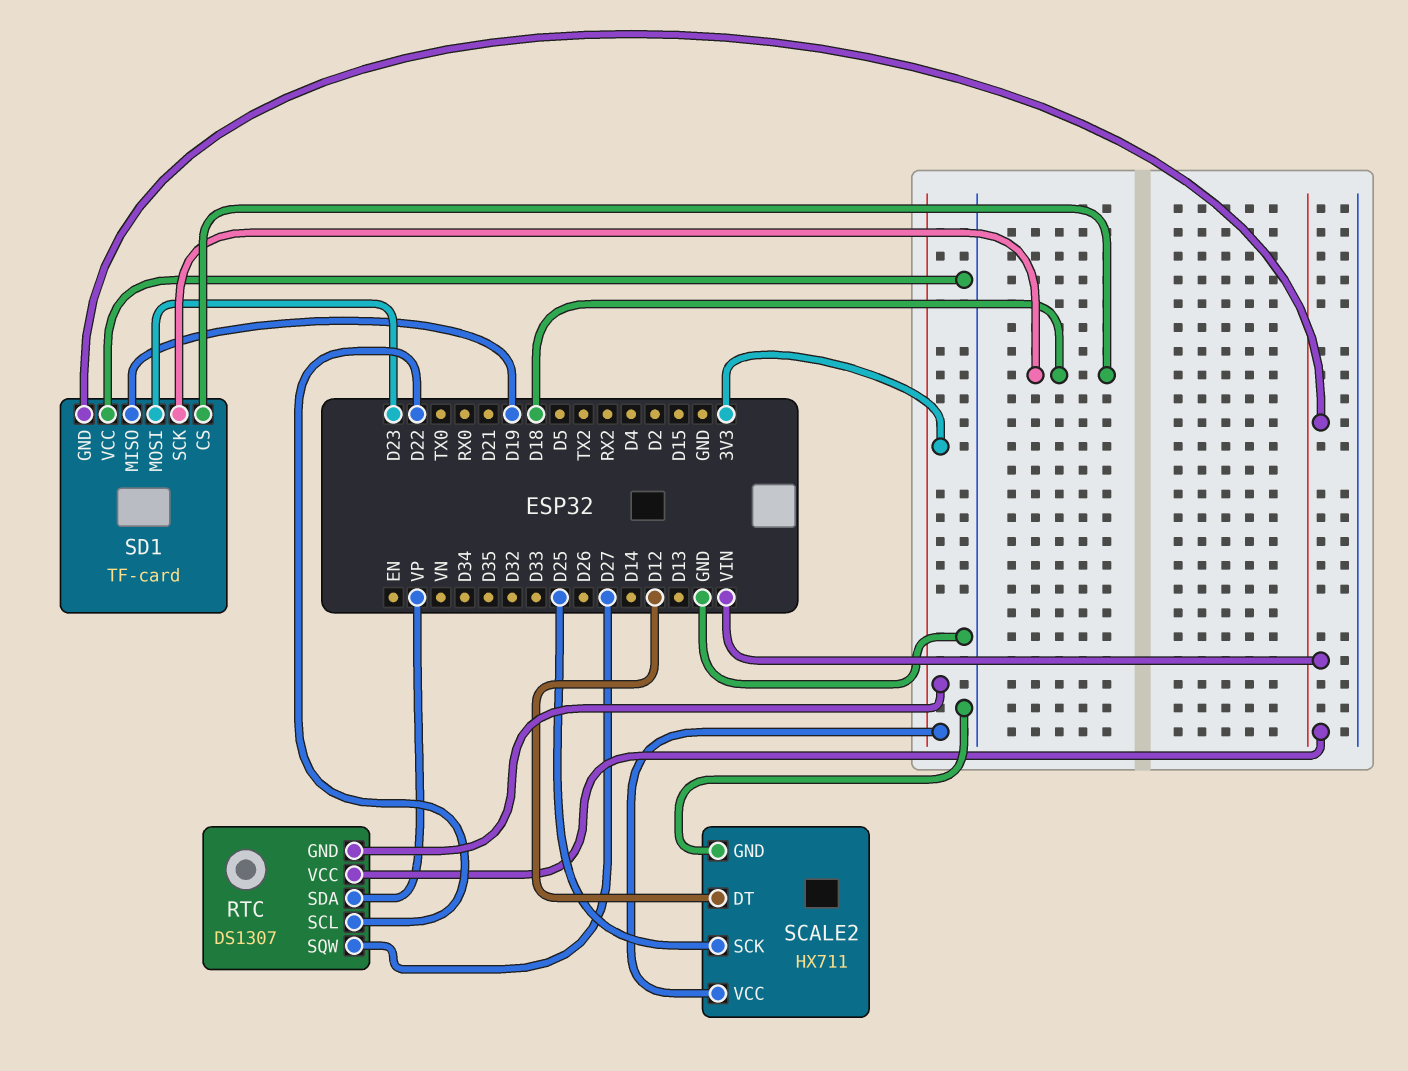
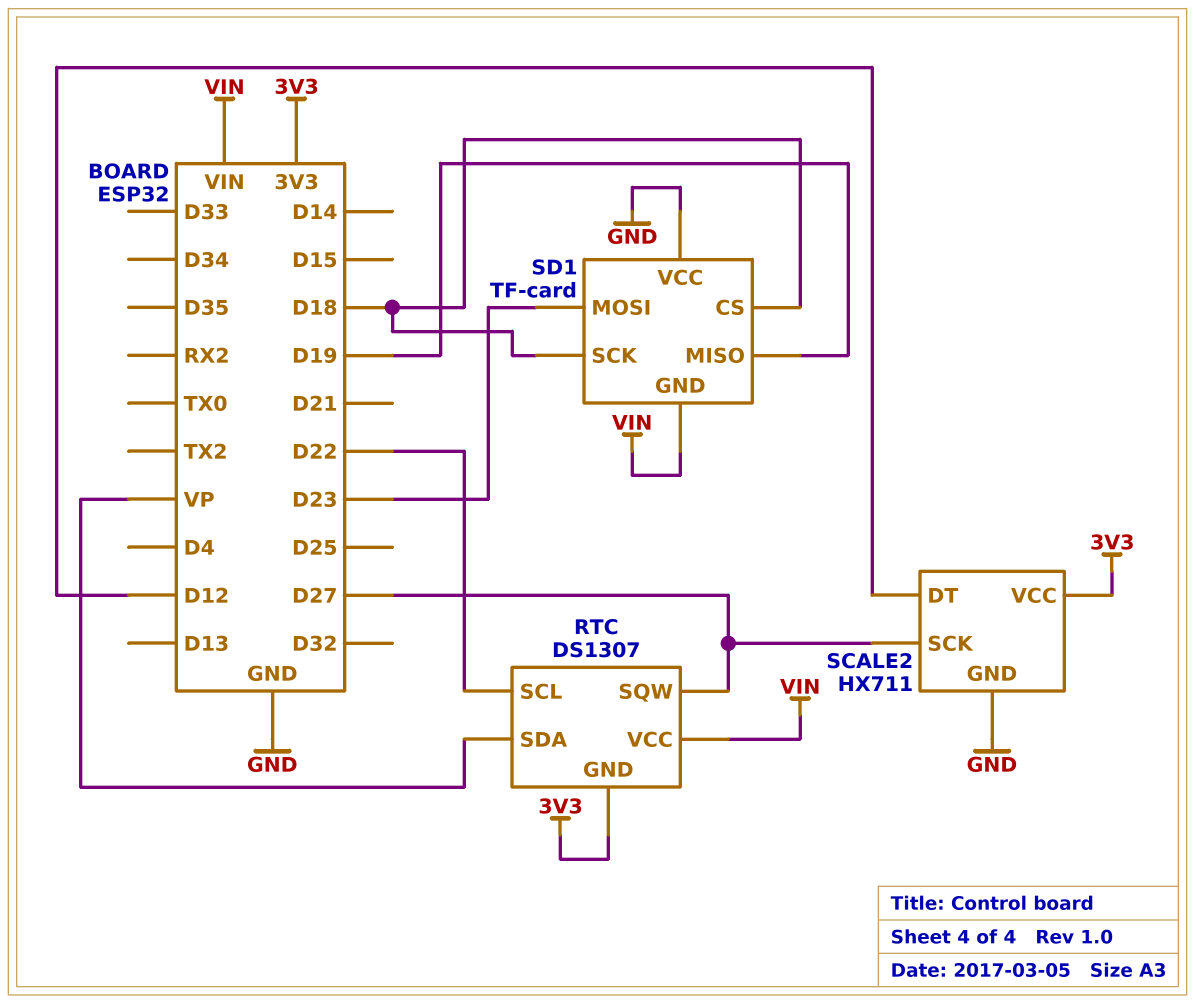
SCALE2 pin SCK: D25 -> D27

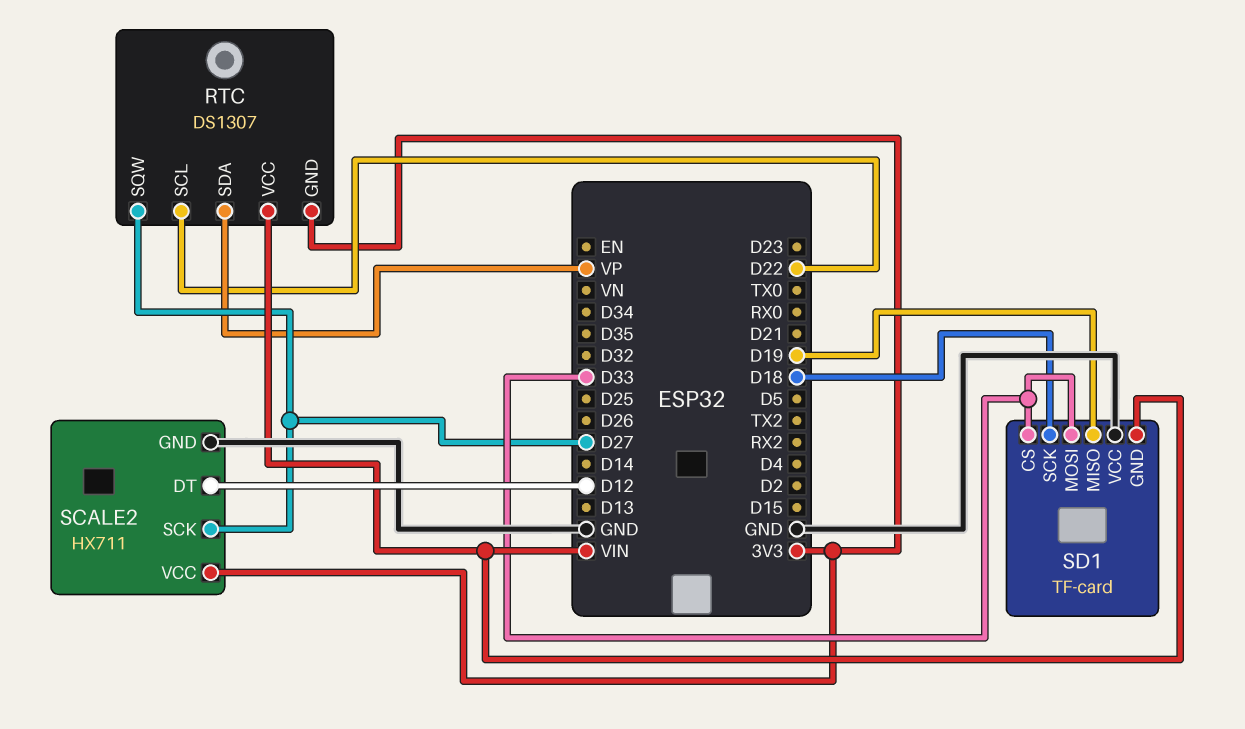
SD1 pin CS: D18 -> D33
SD1 pin MOSI: D23 -> D33

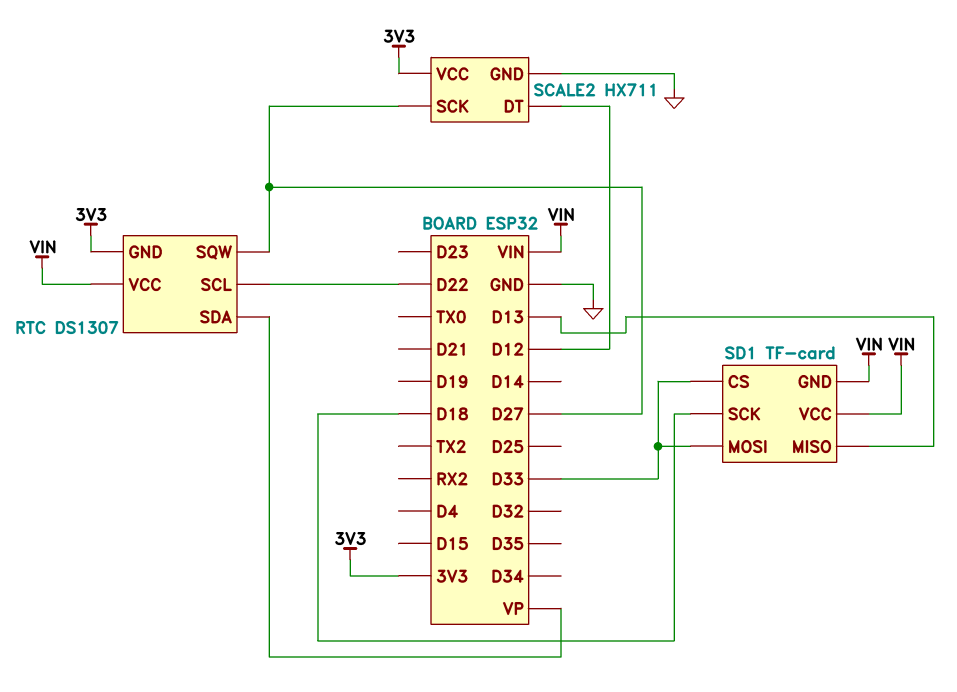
SD1 pin MISO: D19 -> D13
SD1 pin VCC: GND -> VIN

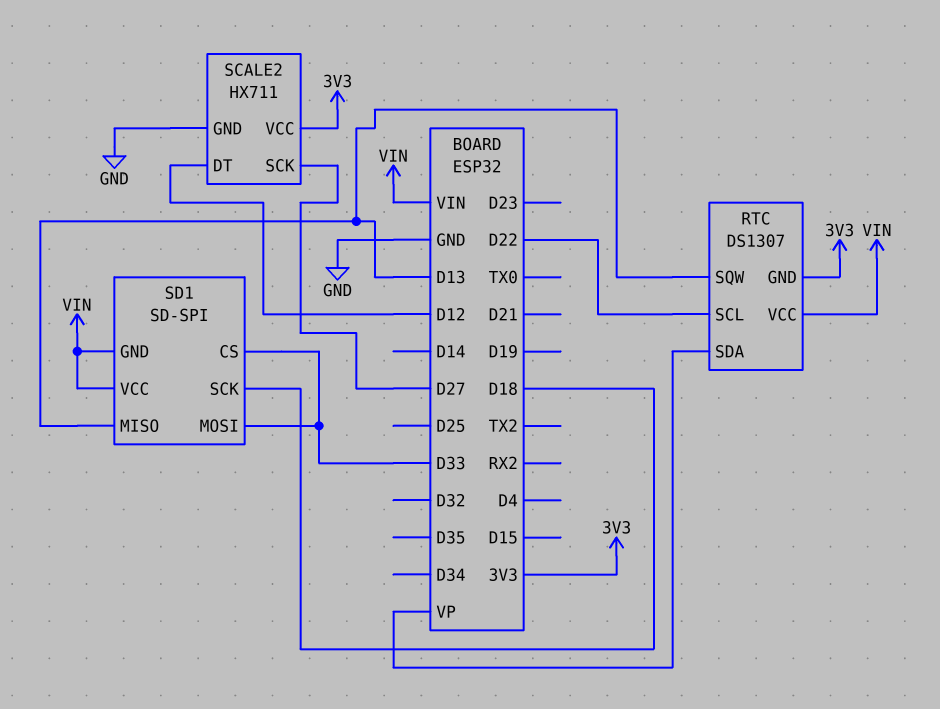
RTC pin SQW: D27 -> D13
SD1: TF-card -> SD-SPI

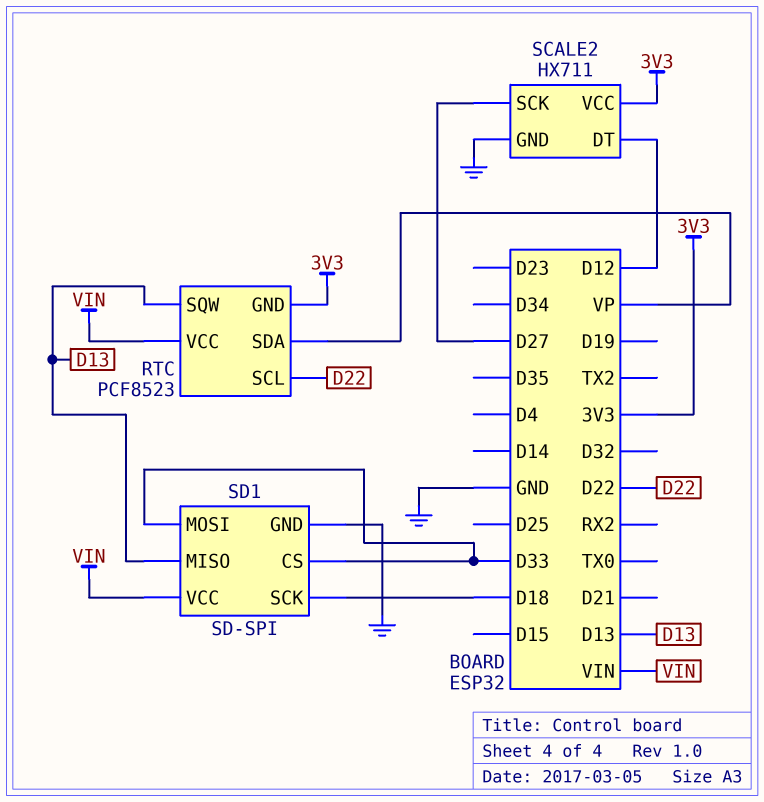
RTC: DS1307 -> PCF8523
SD1 pin GND: VIN -> GND

